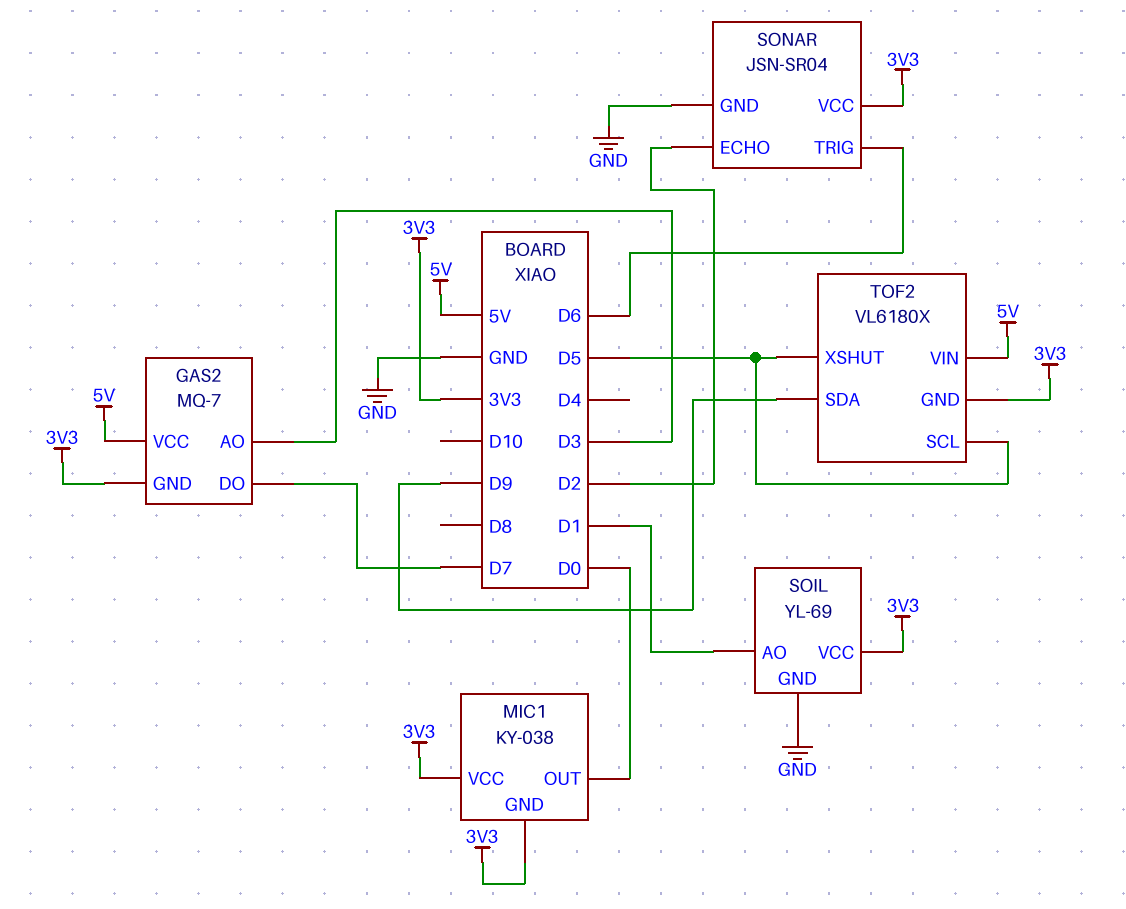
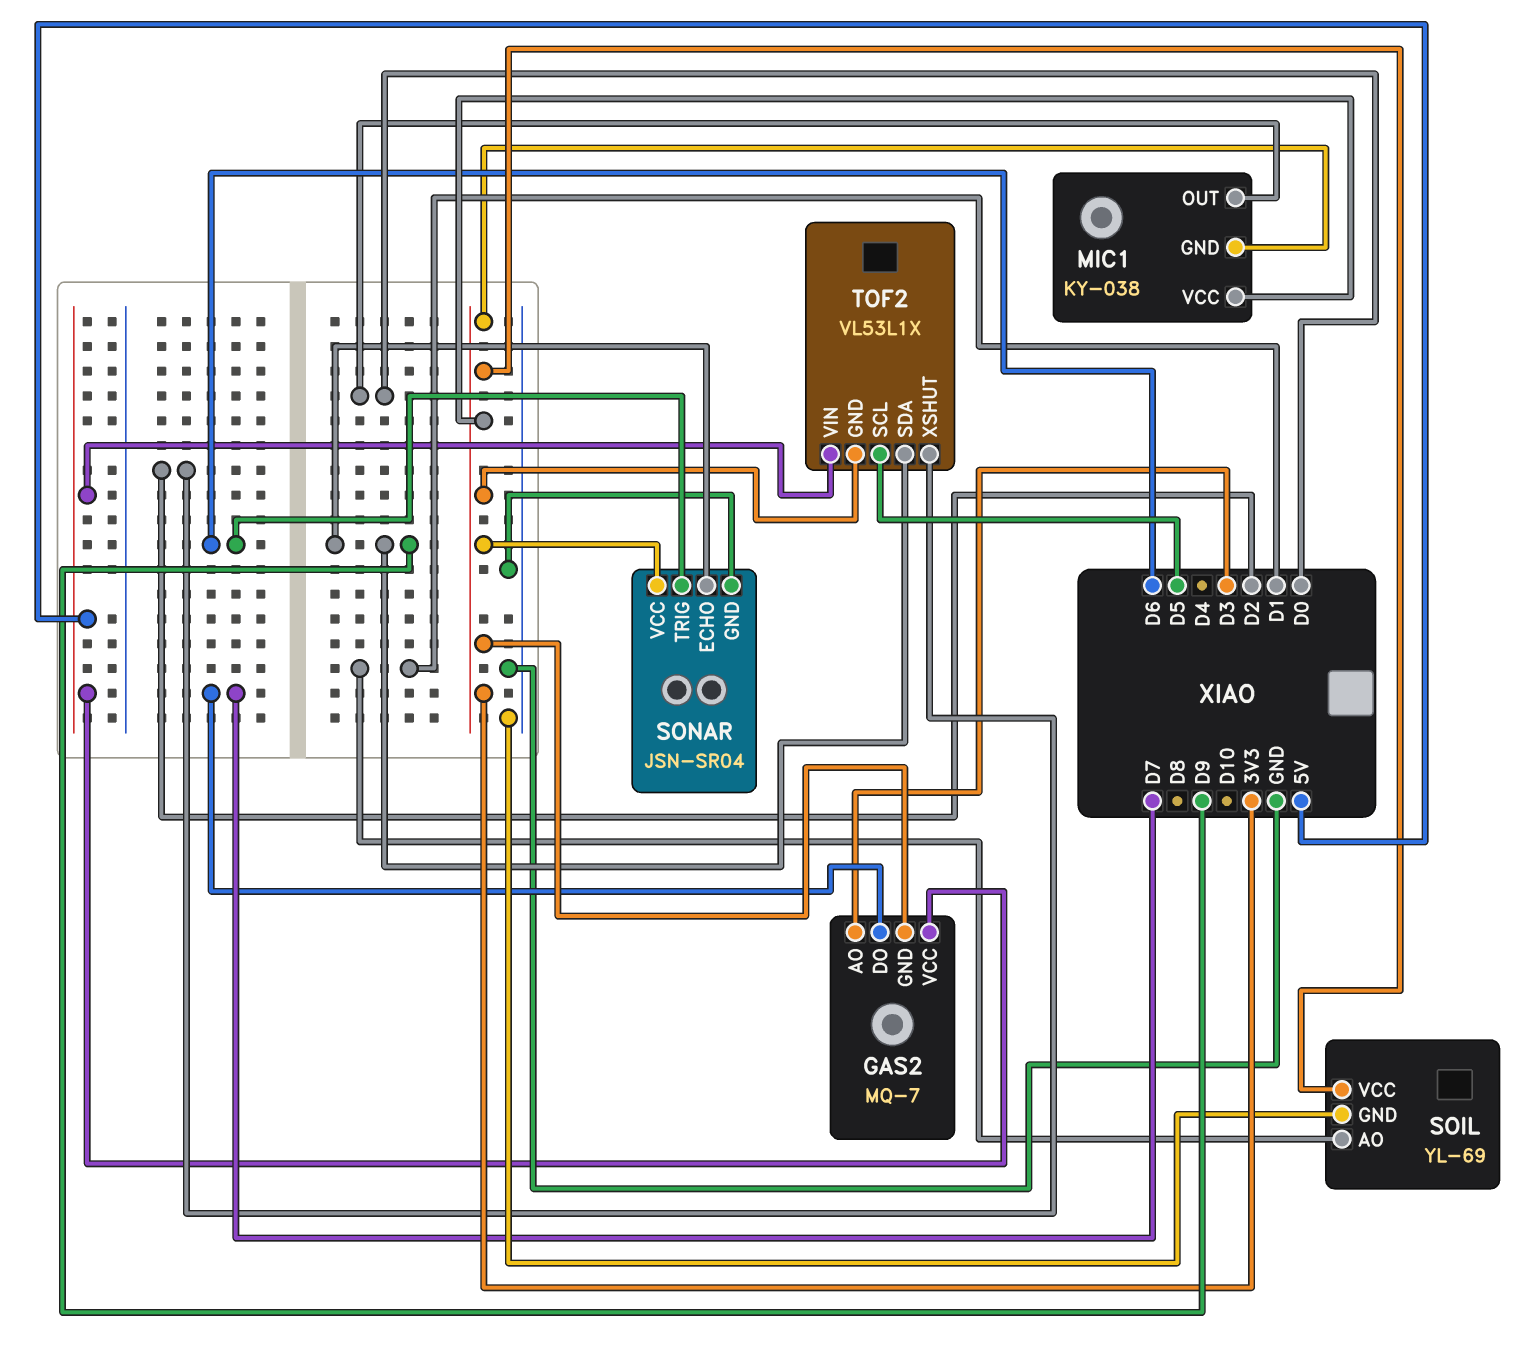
SONAR pin ECHO: D2 -> D9
TOF2: VL6180X -> VL53L1X
TOF2 pin XSHUT: D5 -> D2

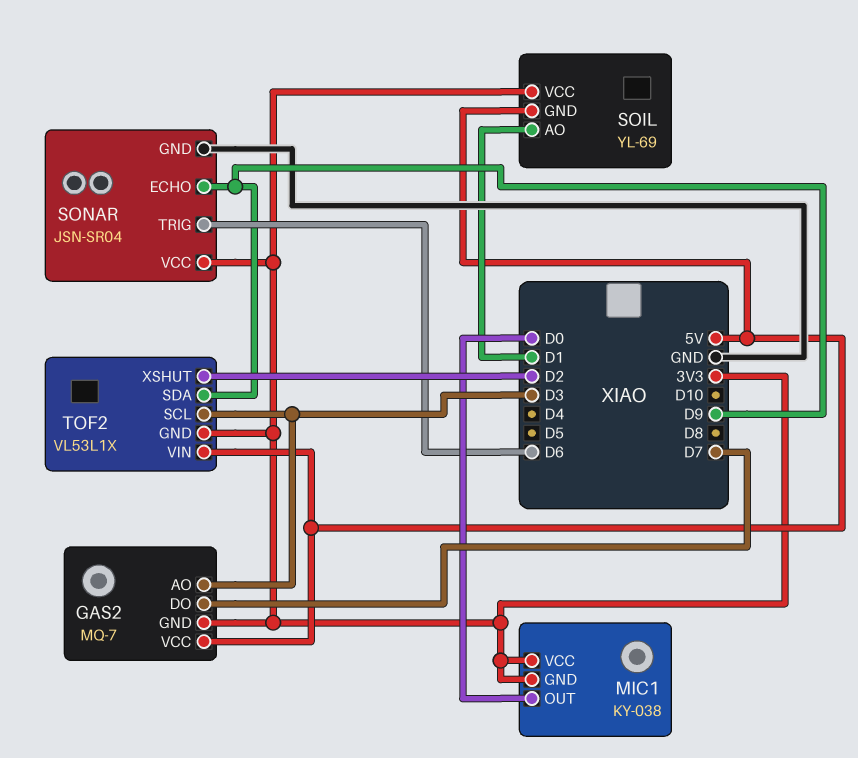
SOIL pin GND: GND -> 5V
TOF2 pin SCL: D5 -> D3

